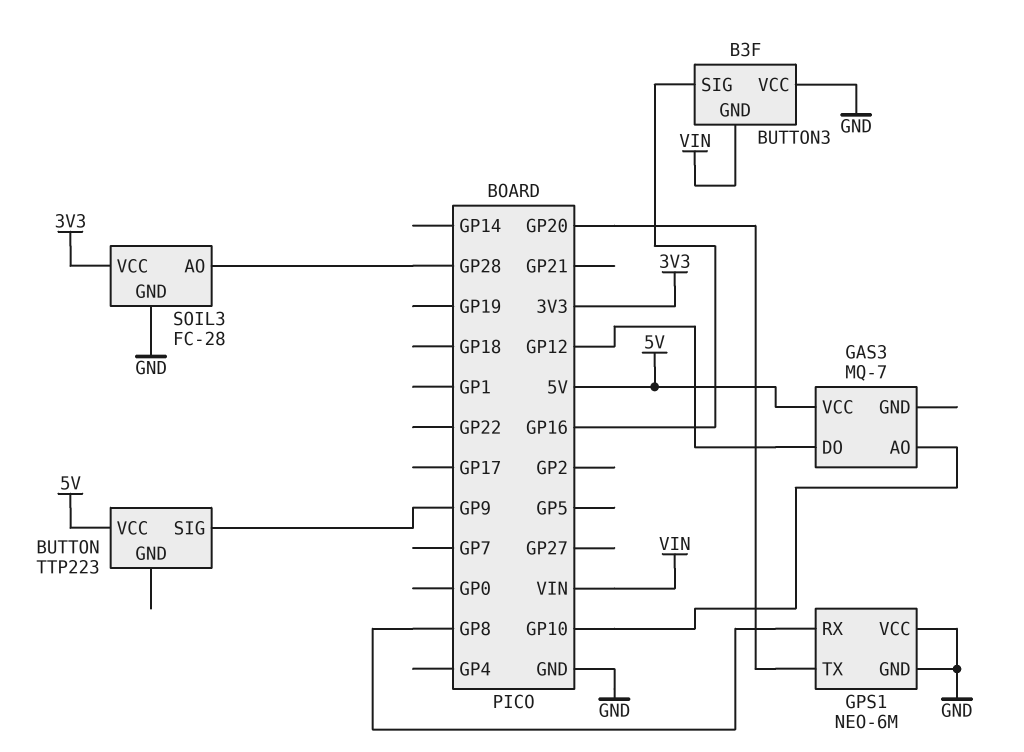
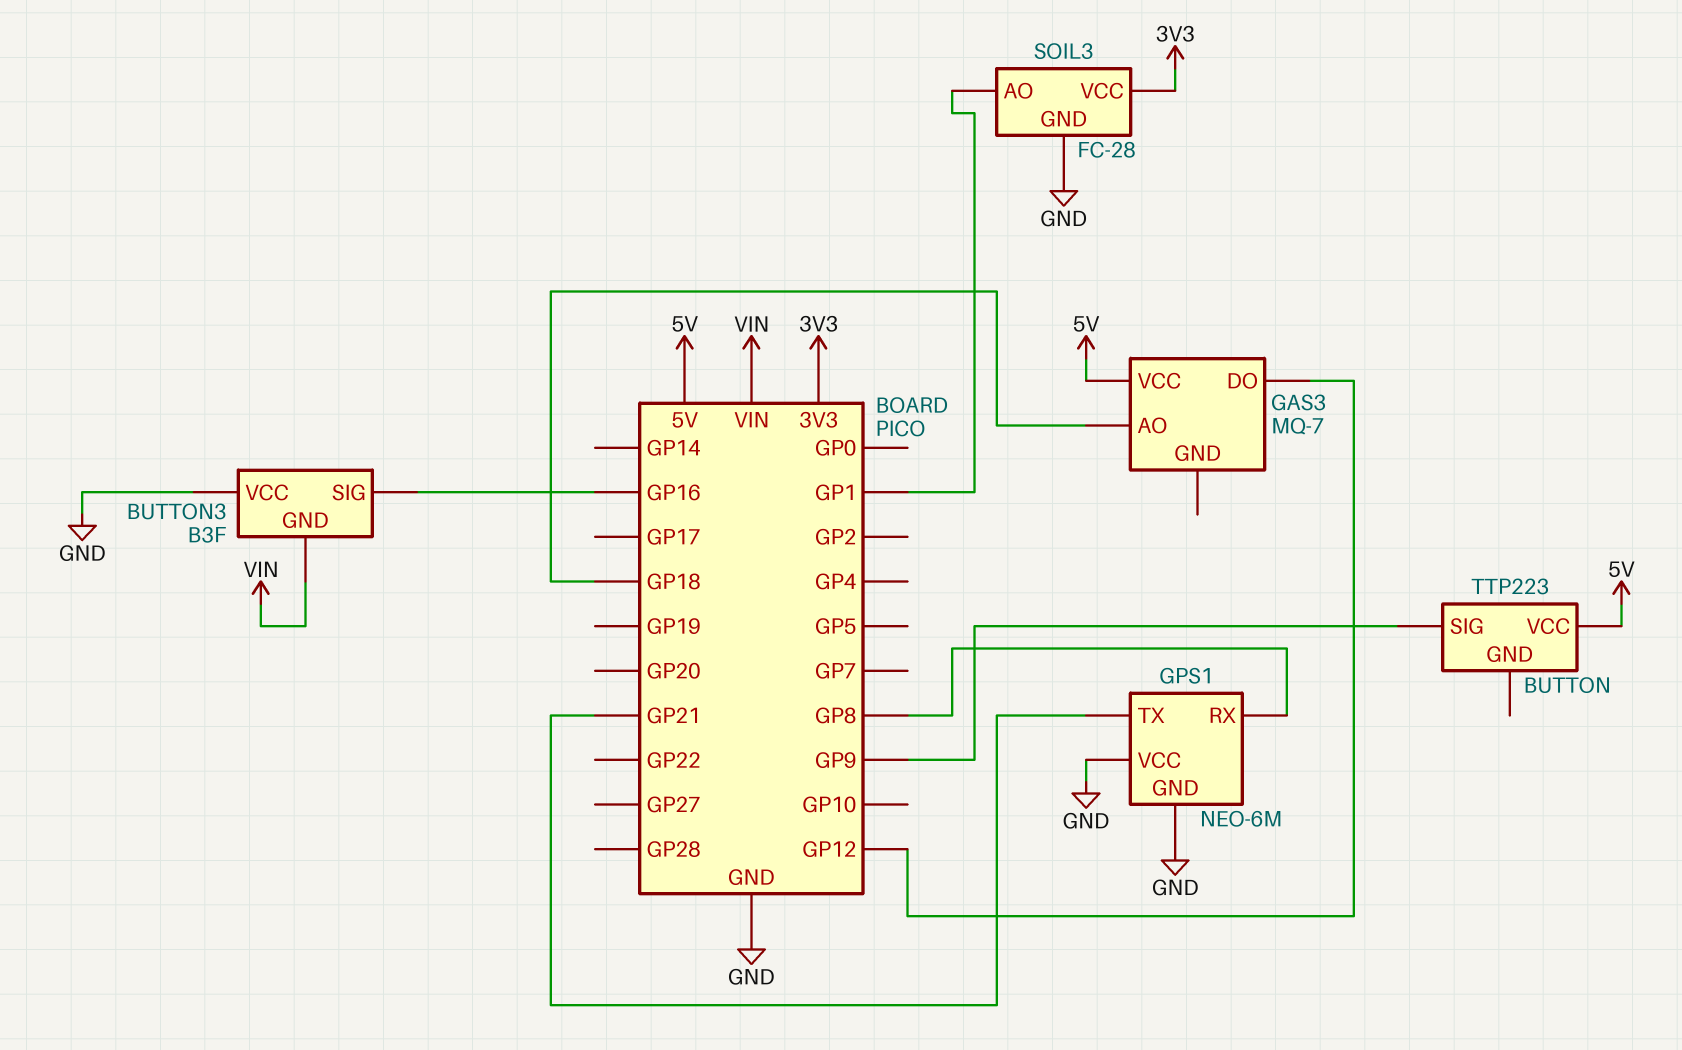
GAS3 pin AO: GP10 -> GP18
GPS1 pin TX: GP20 -> GP21
SOIL3 pin AO: GP28 -> GP1

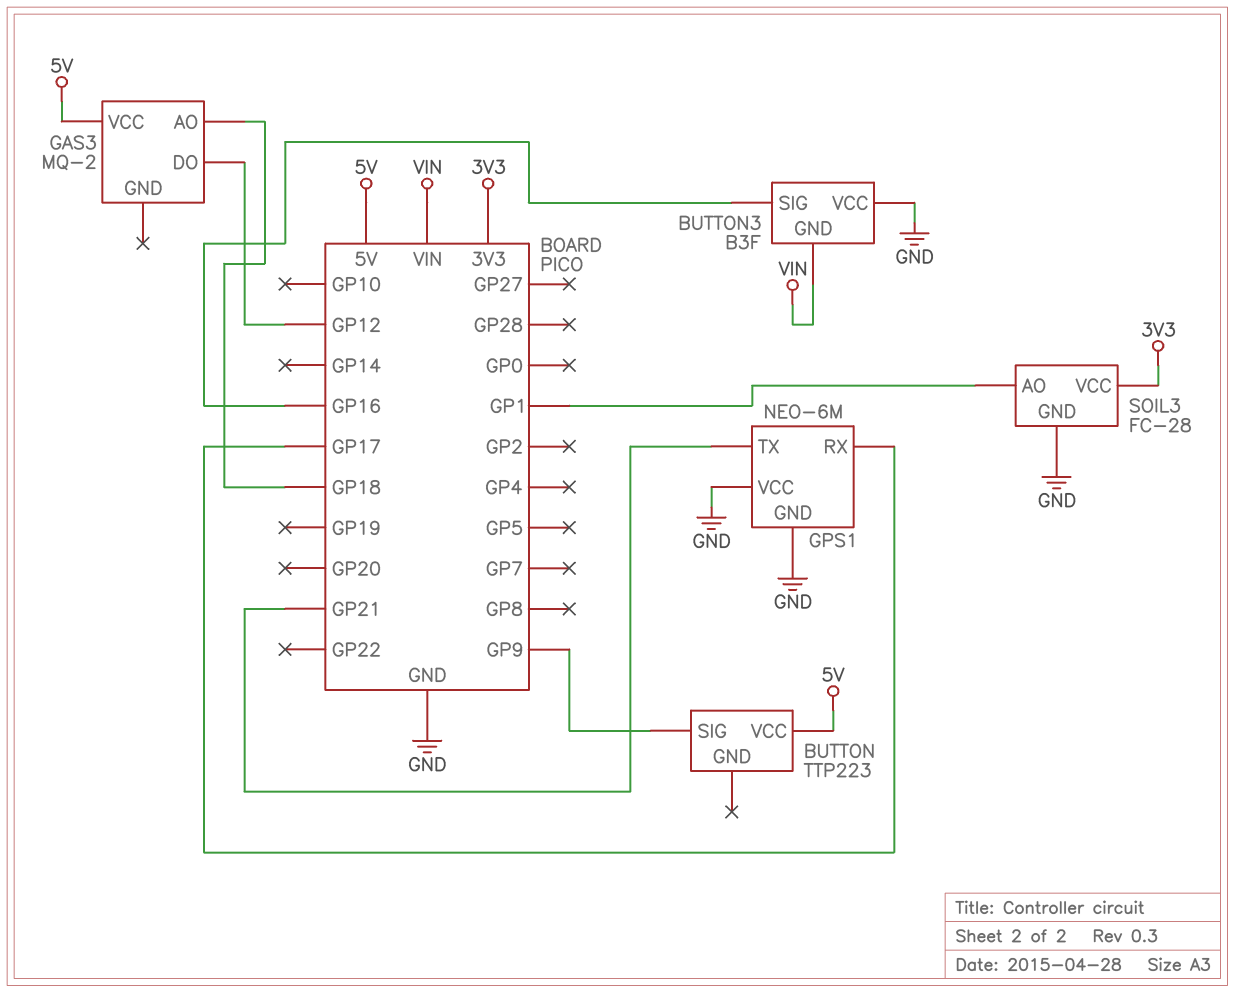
GAS3: MQ-7 -> MQ-2
GPS1 pin RX: GP8 -> GP17

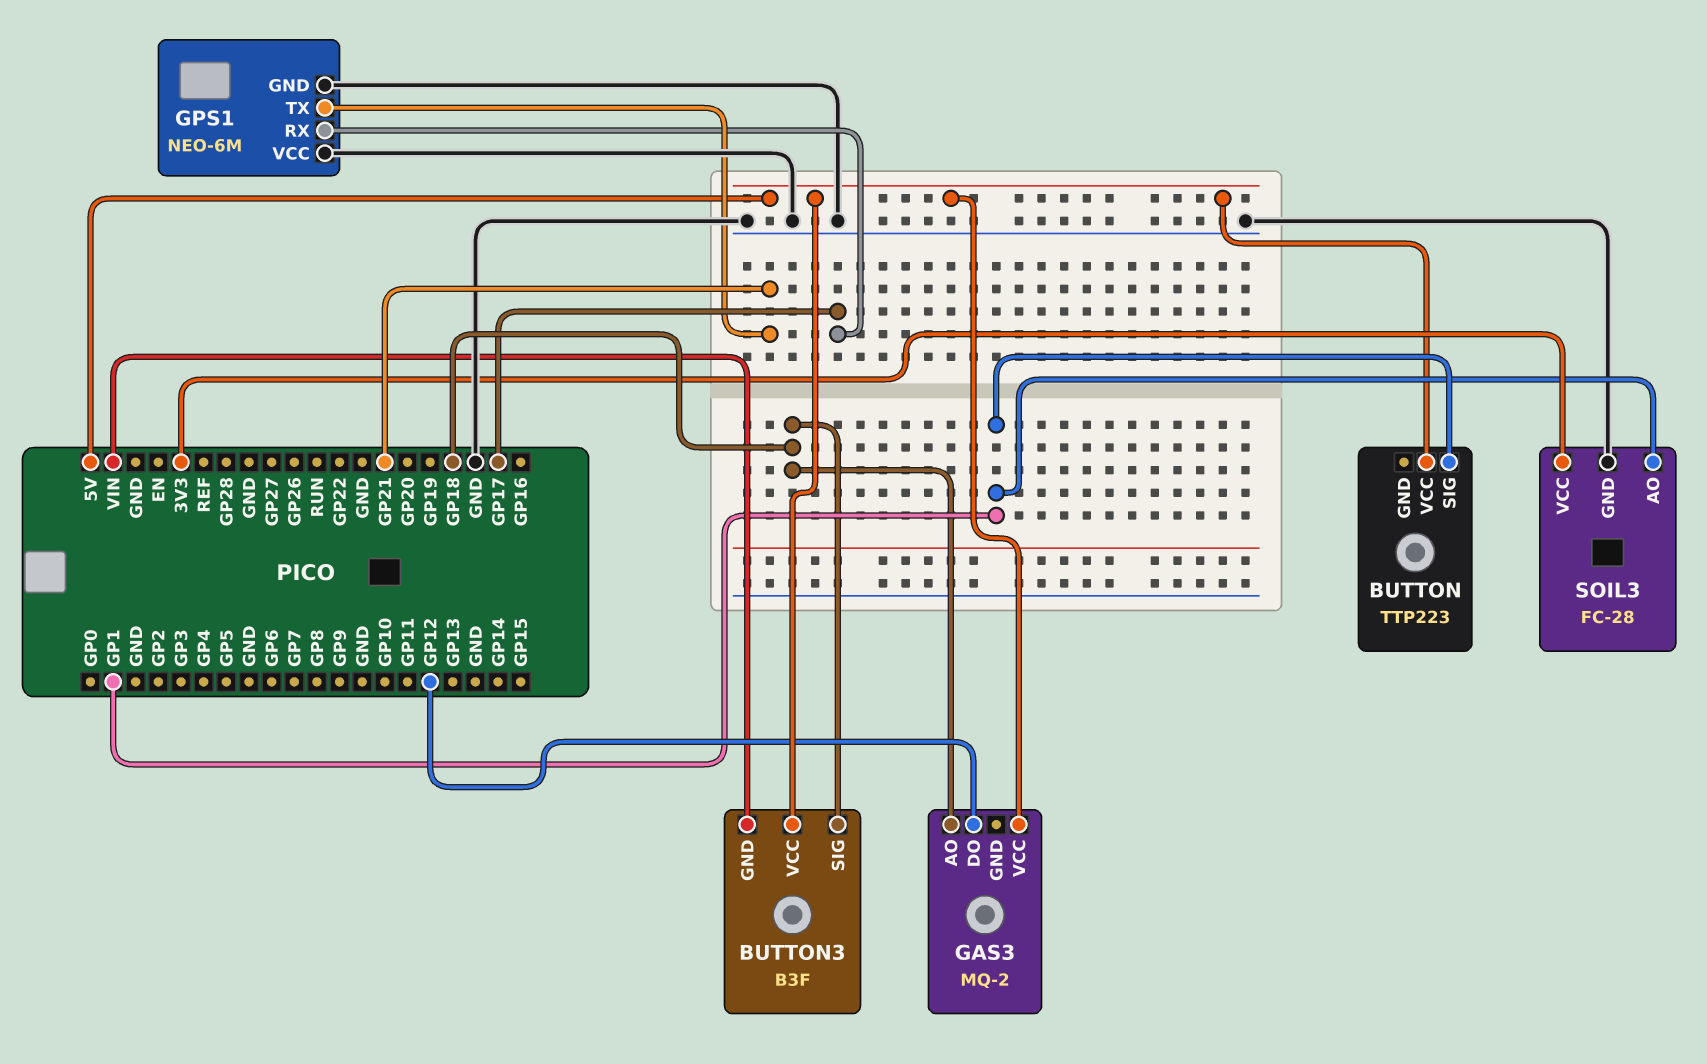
BUTTON pin SIG: GP9 -> GP1
BUTTON3 pin SIG: GP16 -> GP18
BUTTON3 pin VCC: GND -> 5V

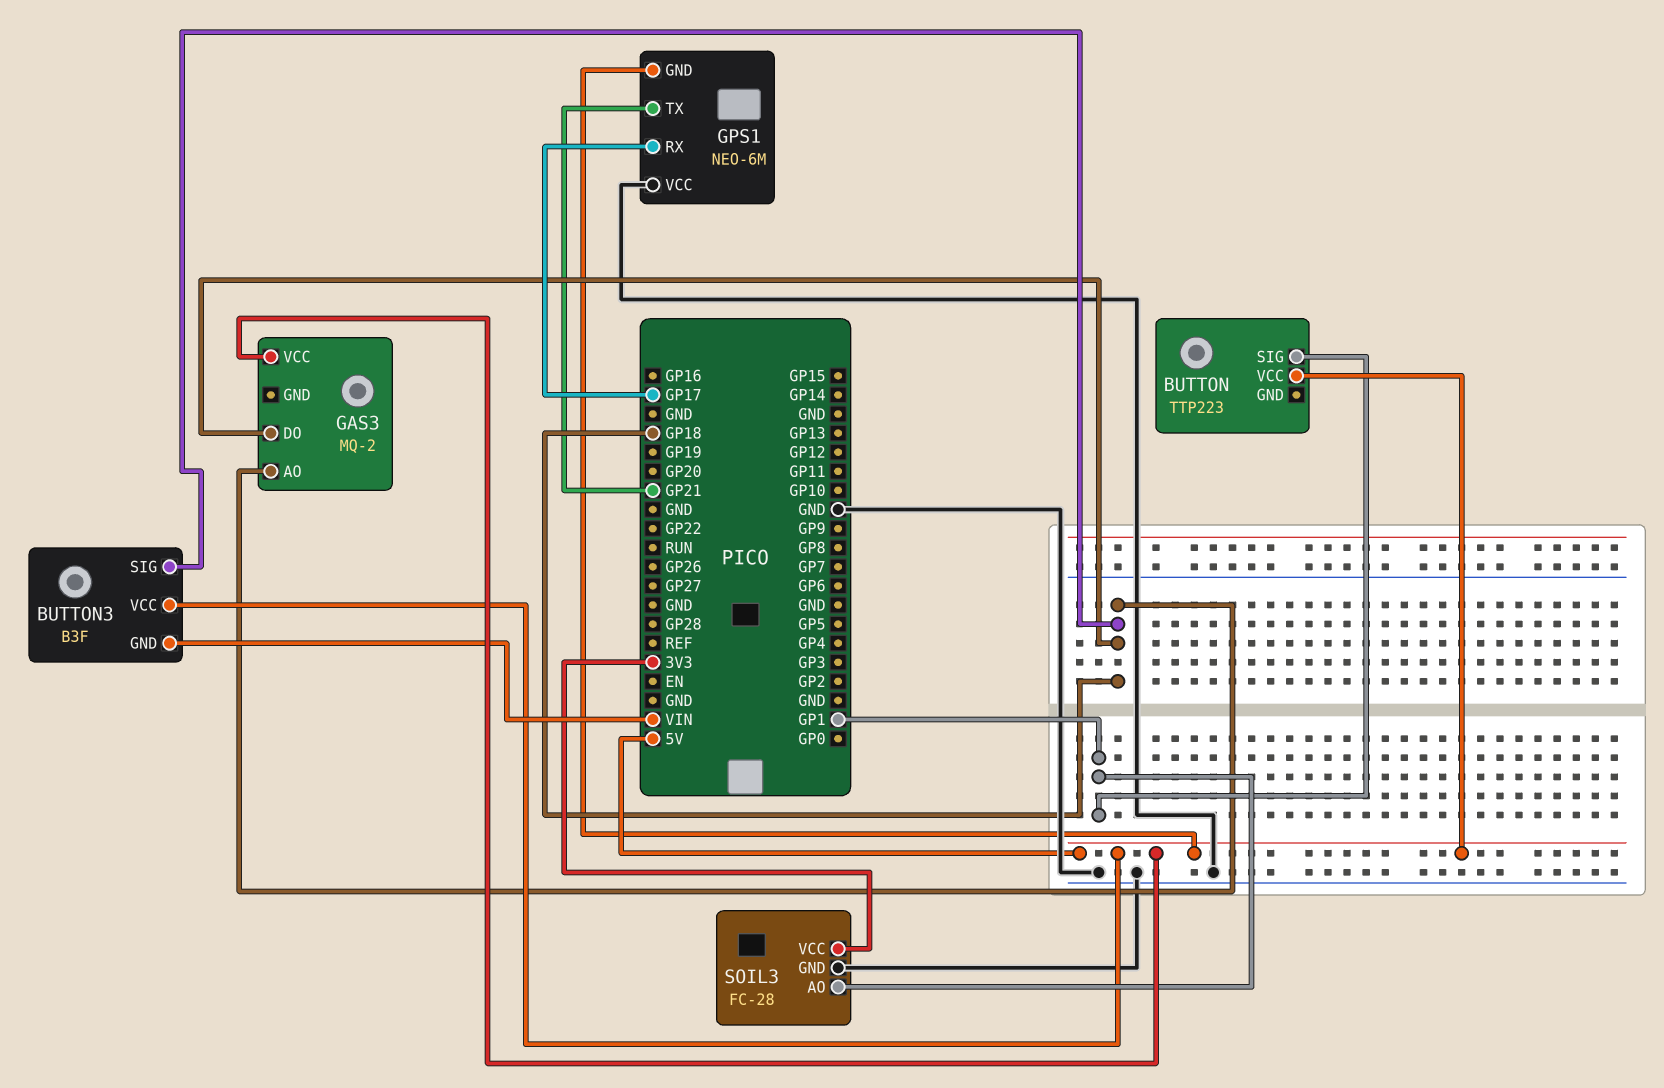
GAS3 pin DO: GP12 -> GP18
GPS1 pin GND: GND -> 5V

